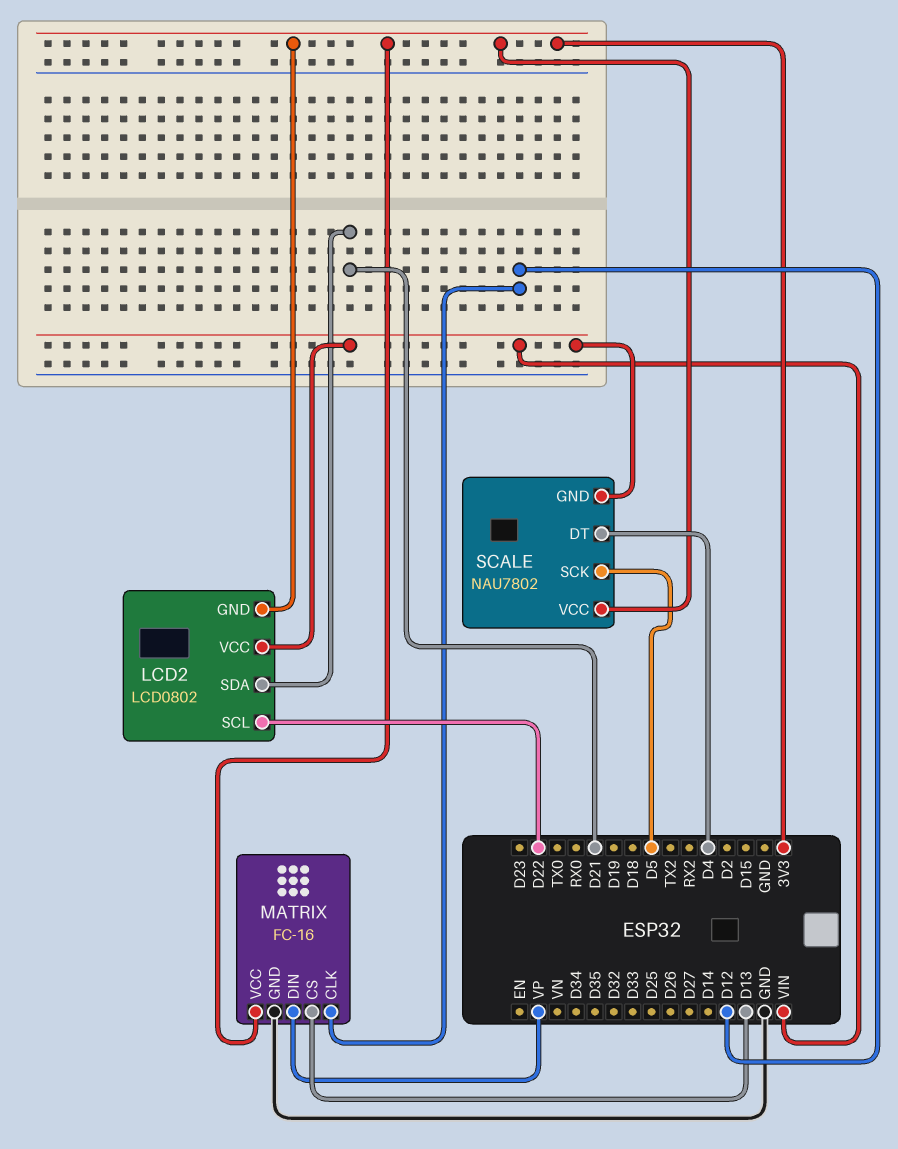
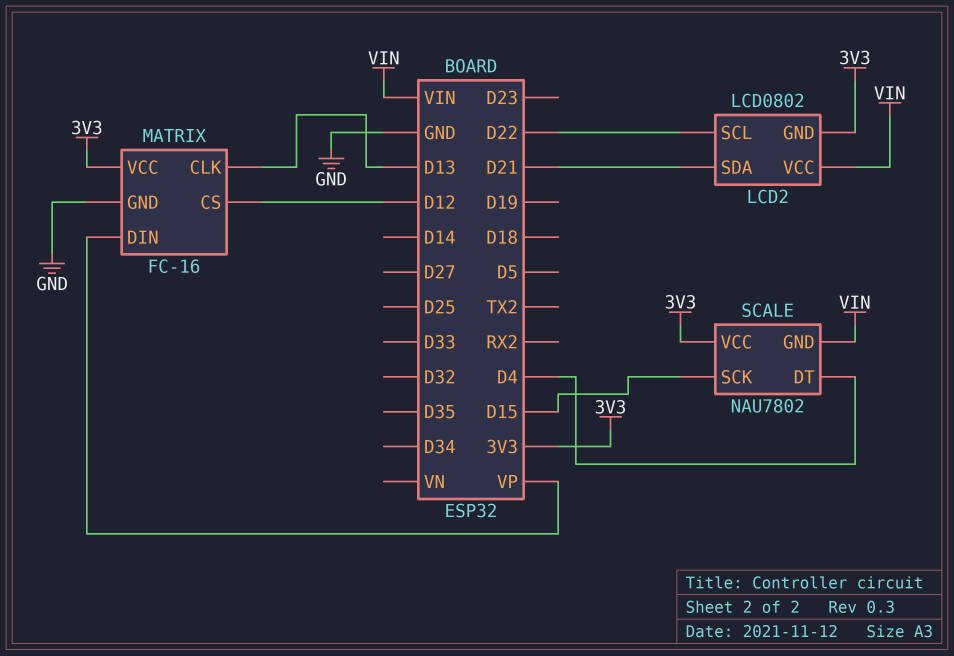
MATRIX pin CLK: D12 -> D13
MATRIX pin CS: D13 -> D12
SCALE pin SCK: D5 -> D15

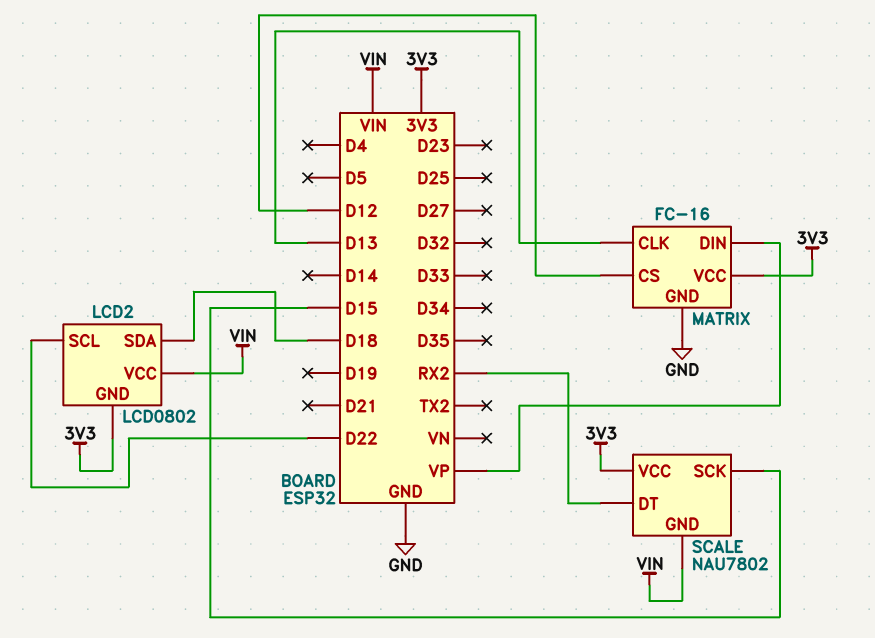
LCD2 pin SDA: D21 -> D18
SCALE pin DT: D4 -> RX2

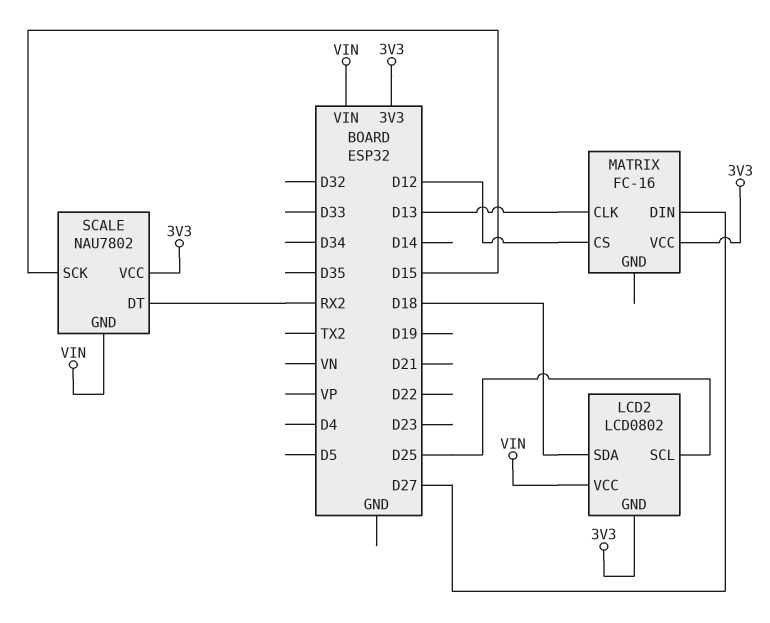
LCD2 pin SCL: D22 -> D25
MATRIX pin DIN: VP -> D27
MATRIX pin GND: GND -> none

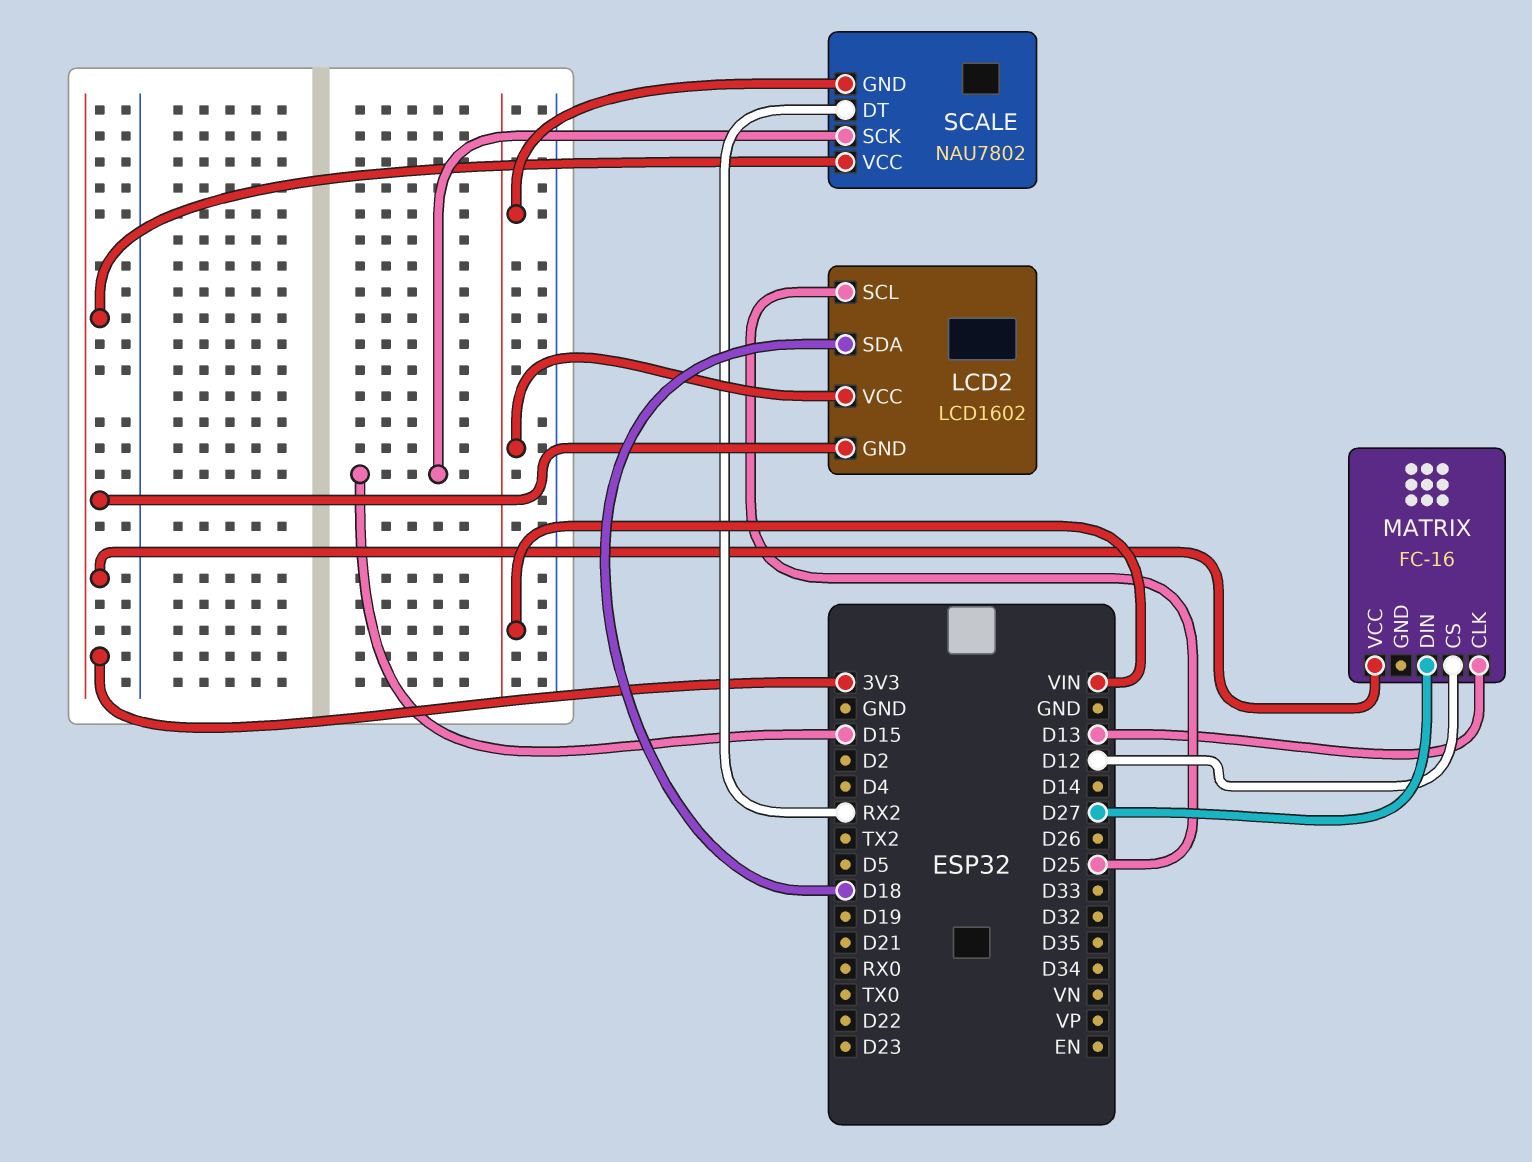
LCD2: LCD0802 -> LCD1602

